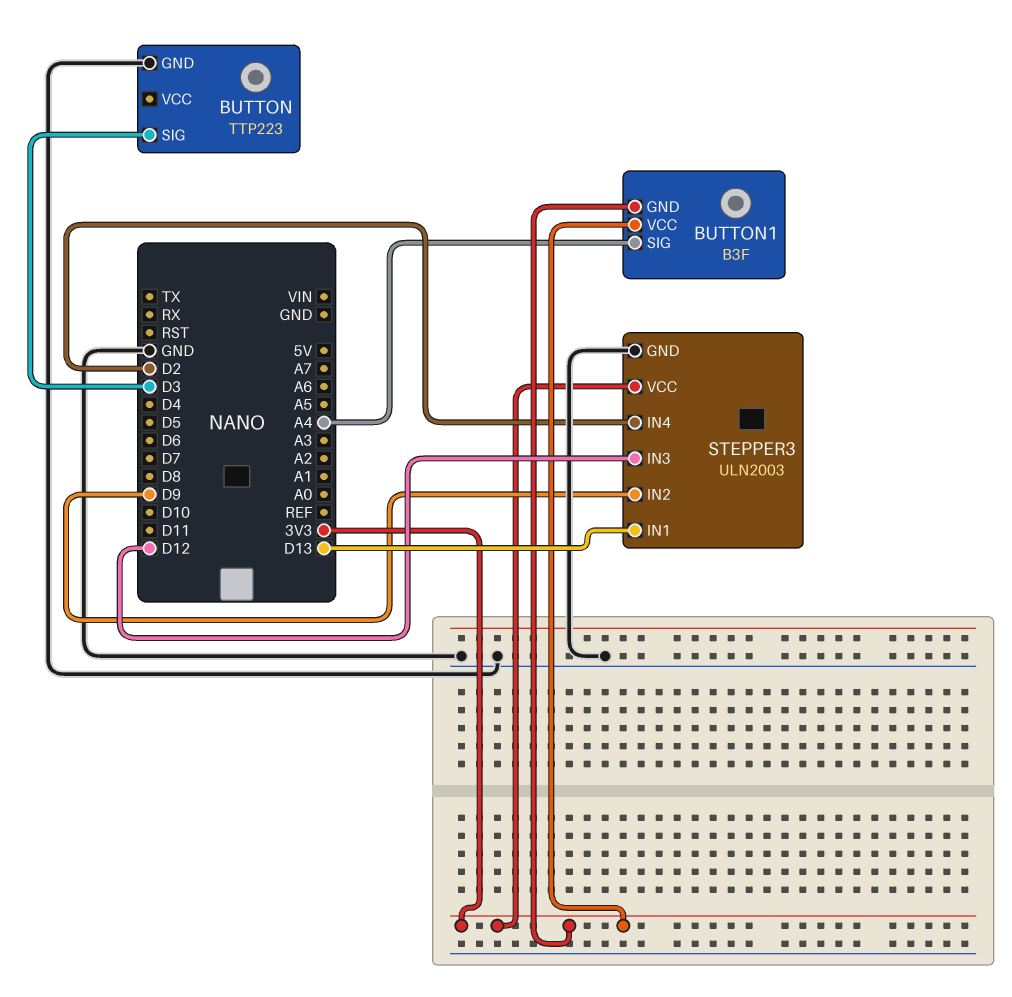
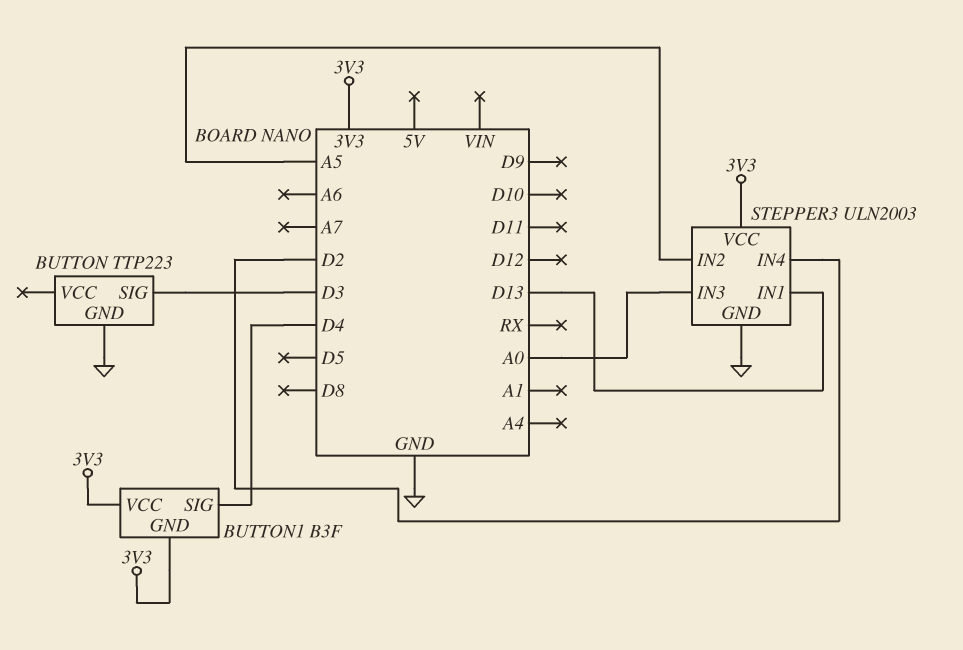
BUTTON1 pin SIG: A4 -> D4
STEPPER3 pin IN2: D9 -> A5
STEPPER3 pin IN3: D12 -> A0

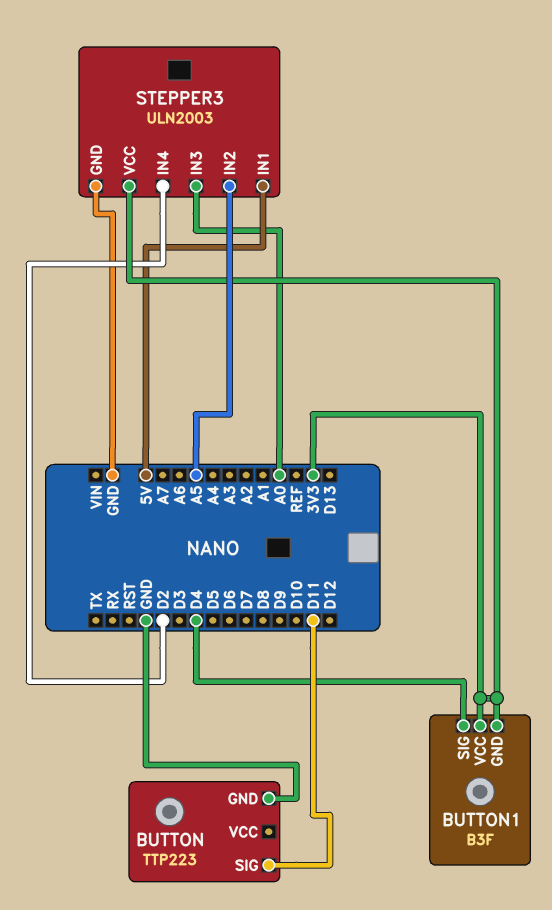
BUTTON pin SIG: D3 -> D11
STEPPER3 pin IN1: D13 -> 5V

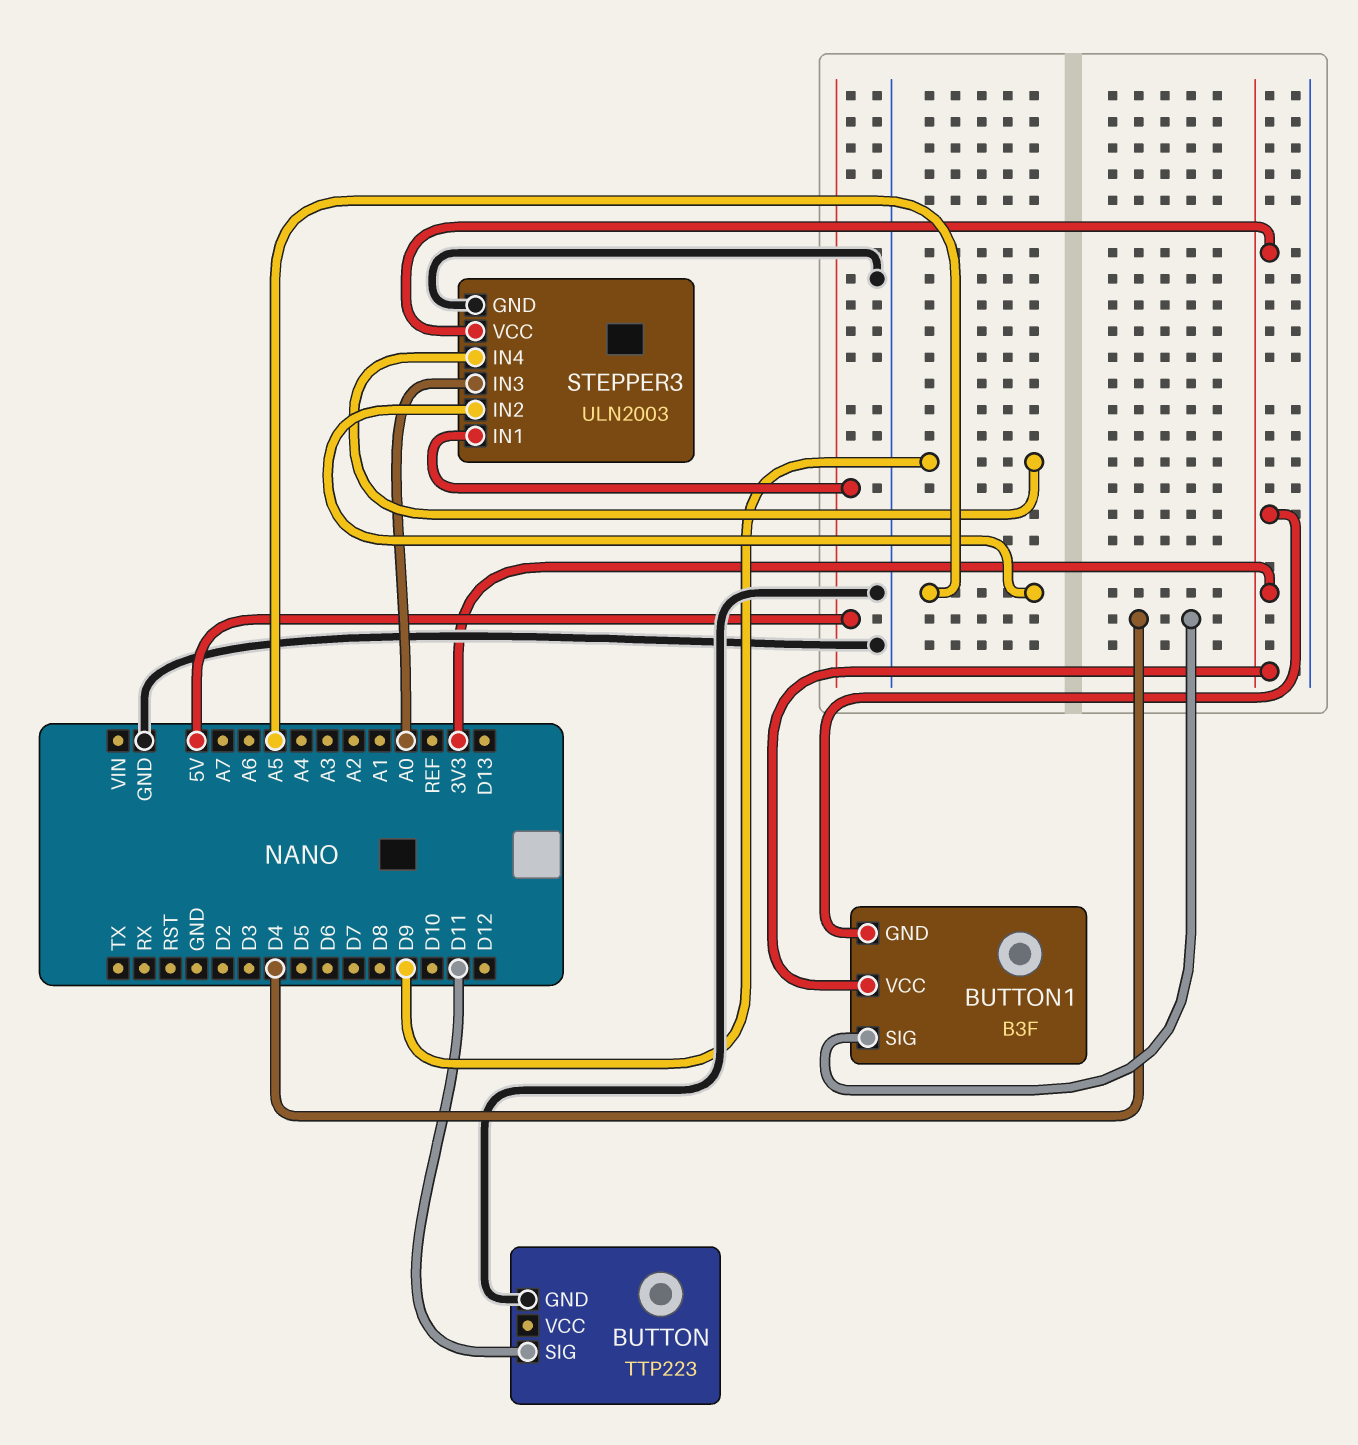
STEPPER3 pin IN4: D2 -> D9

